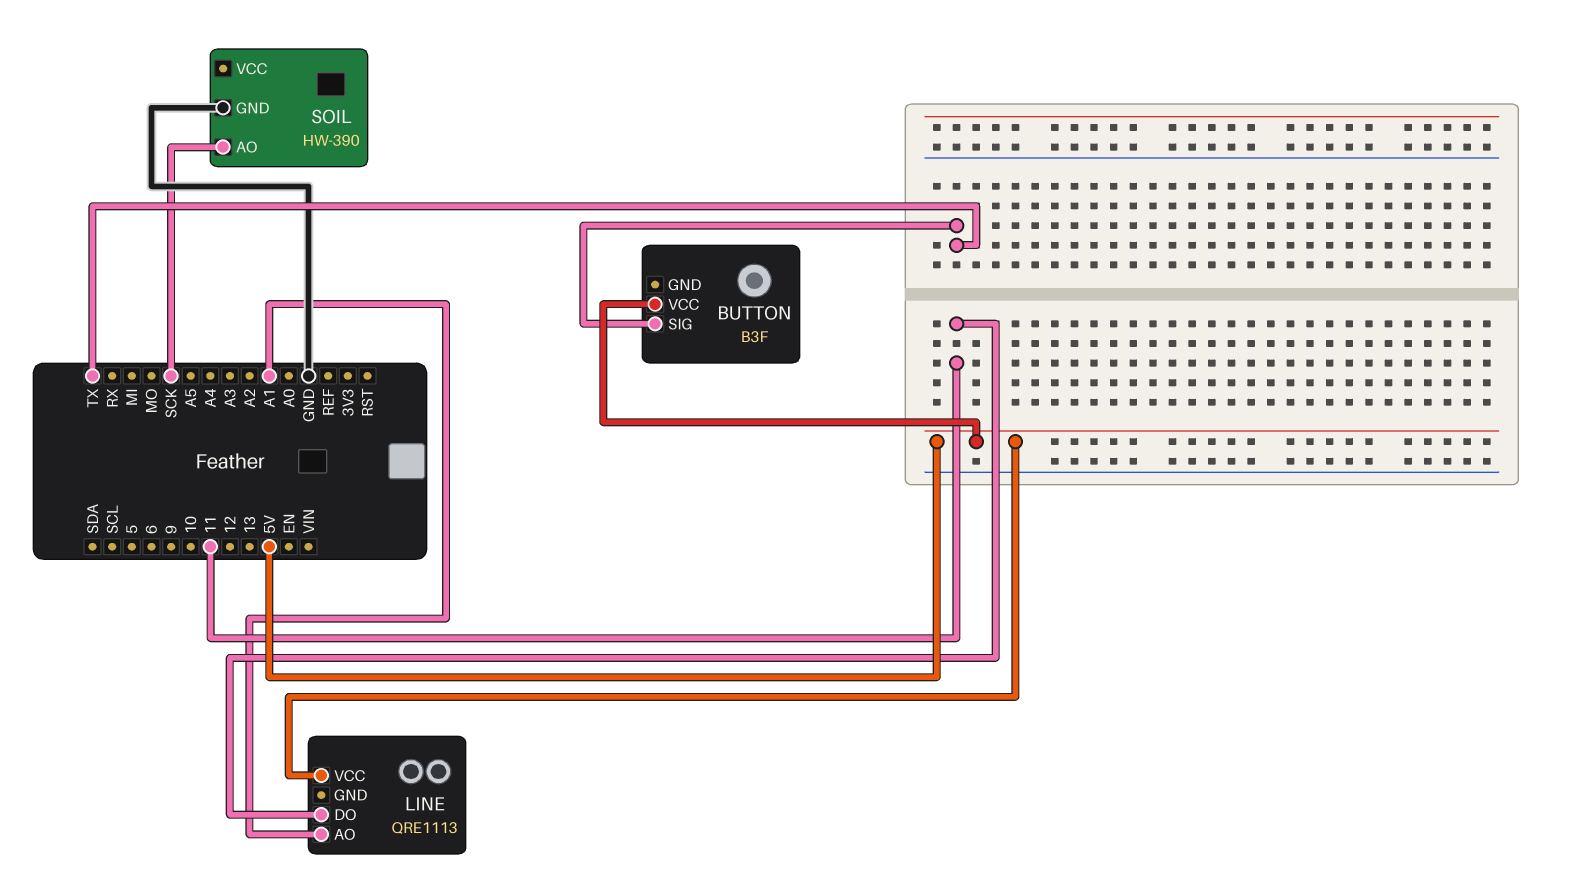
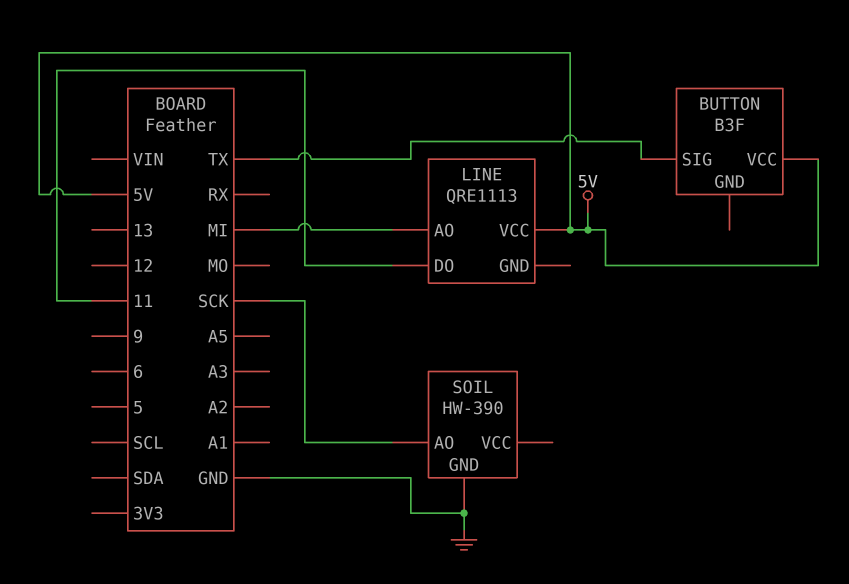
LINE pin AO: A1 -> MI

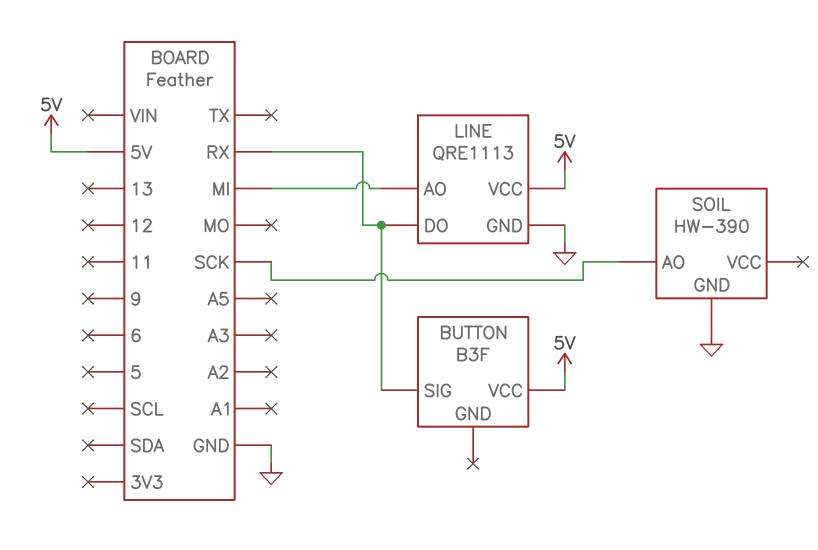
BUTTON pin SIG: TX -> RX
LINE pin DO: 11 -> RX
LINE pin GND: none -> GND

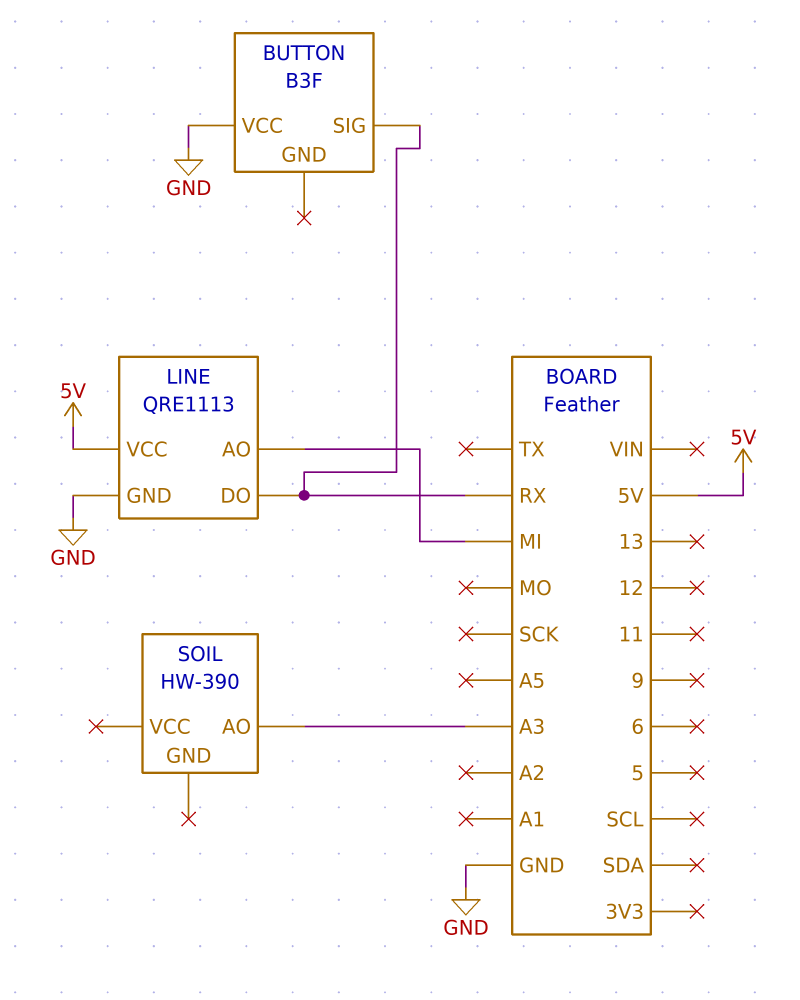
BUTTON pin VCC: 5V -> GND
SOIL pin AO: SCK -> A3
SOIL pin GND: GND -> none

